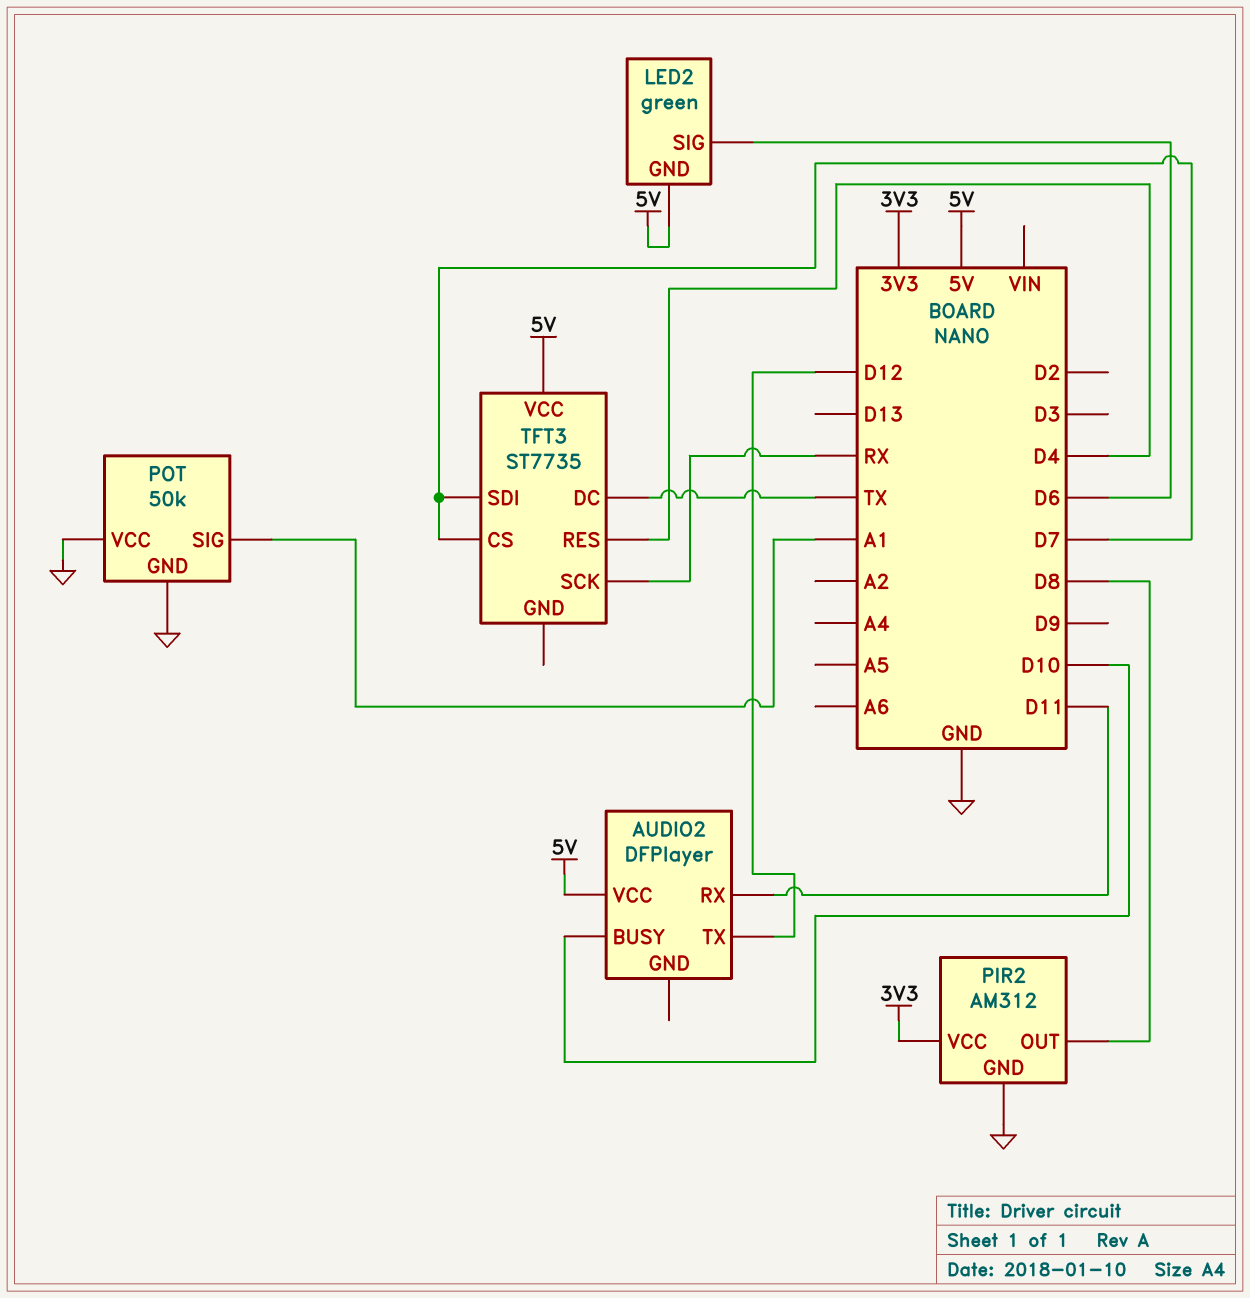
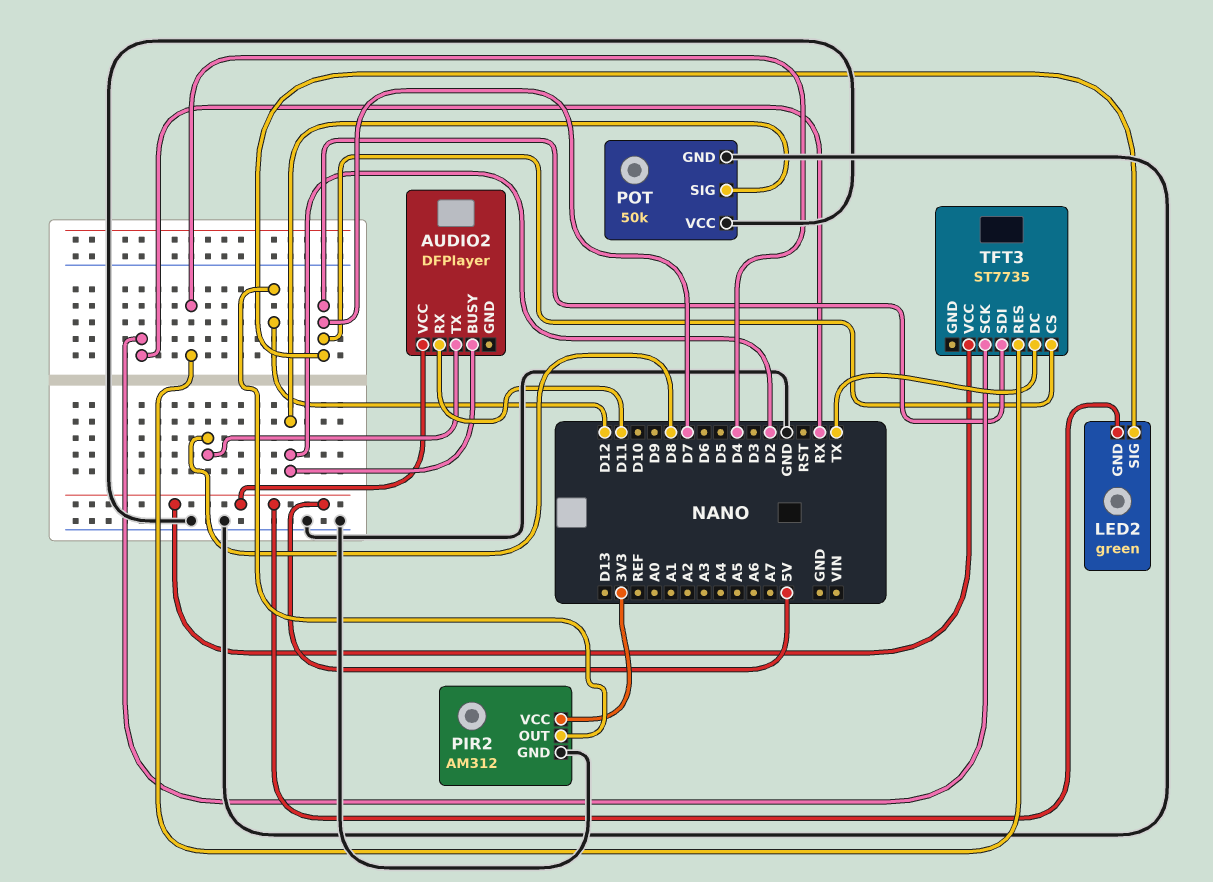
AUDIO2 pin BUSY: D10 -> D2
AUDIO2 pin TX: D12 -> D8
LED2 pin SIG: D6 -> D7
PIR2 pin OUT: D8 -> D12
POT pin SIG: A1 -> D2

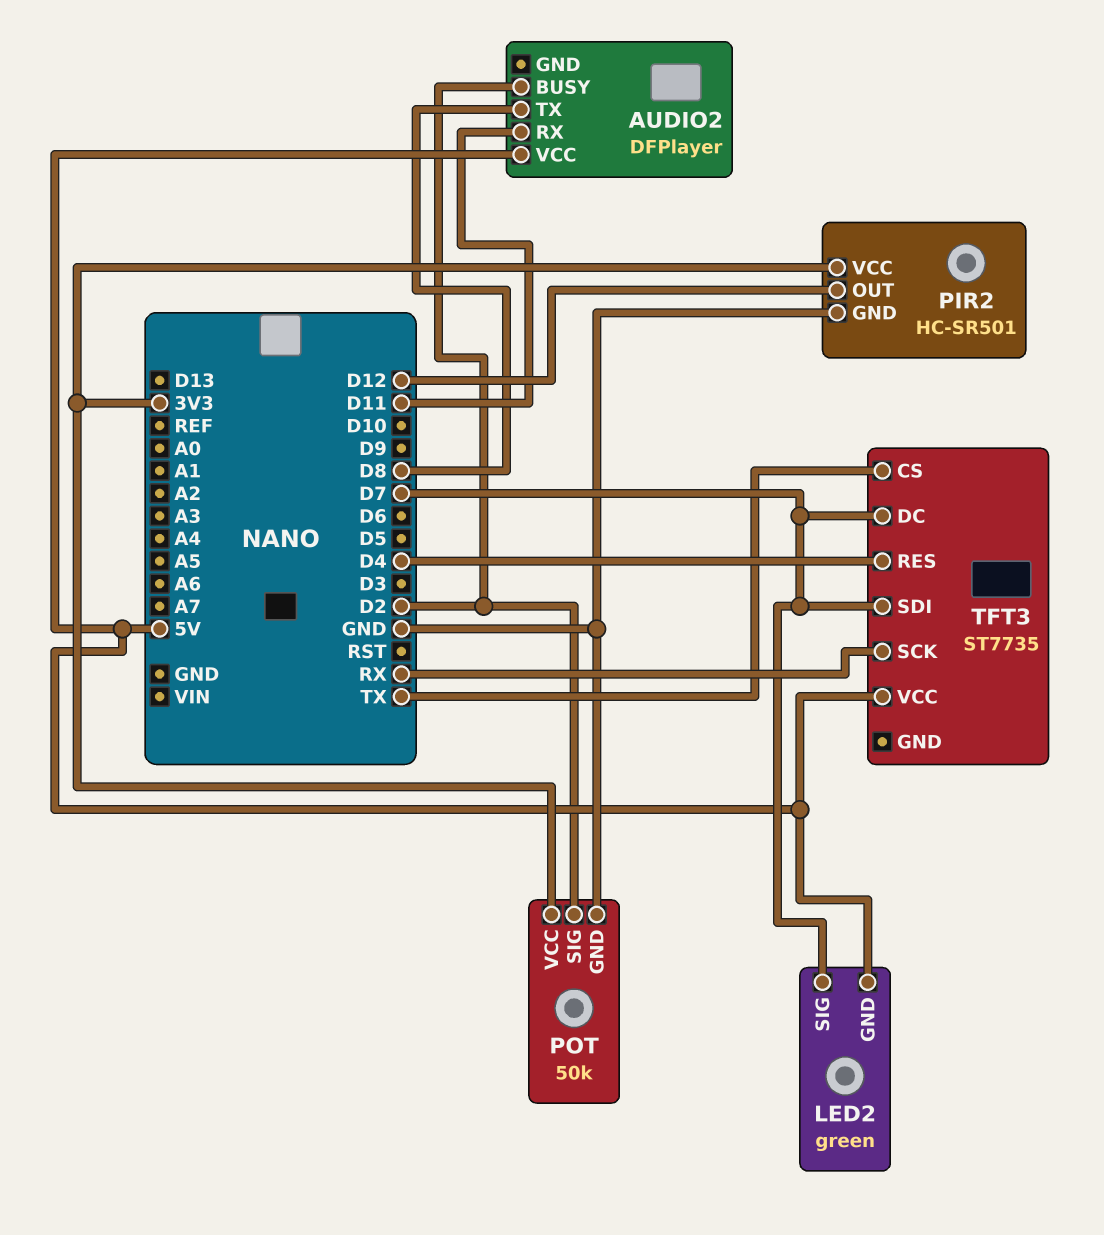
PIR2: AM312 -> HC-SR501
POT pin VCC: GND -> 3V3
TFT3 pin CS: D7 -> TX
TFT3 pin DC: TX -> D7

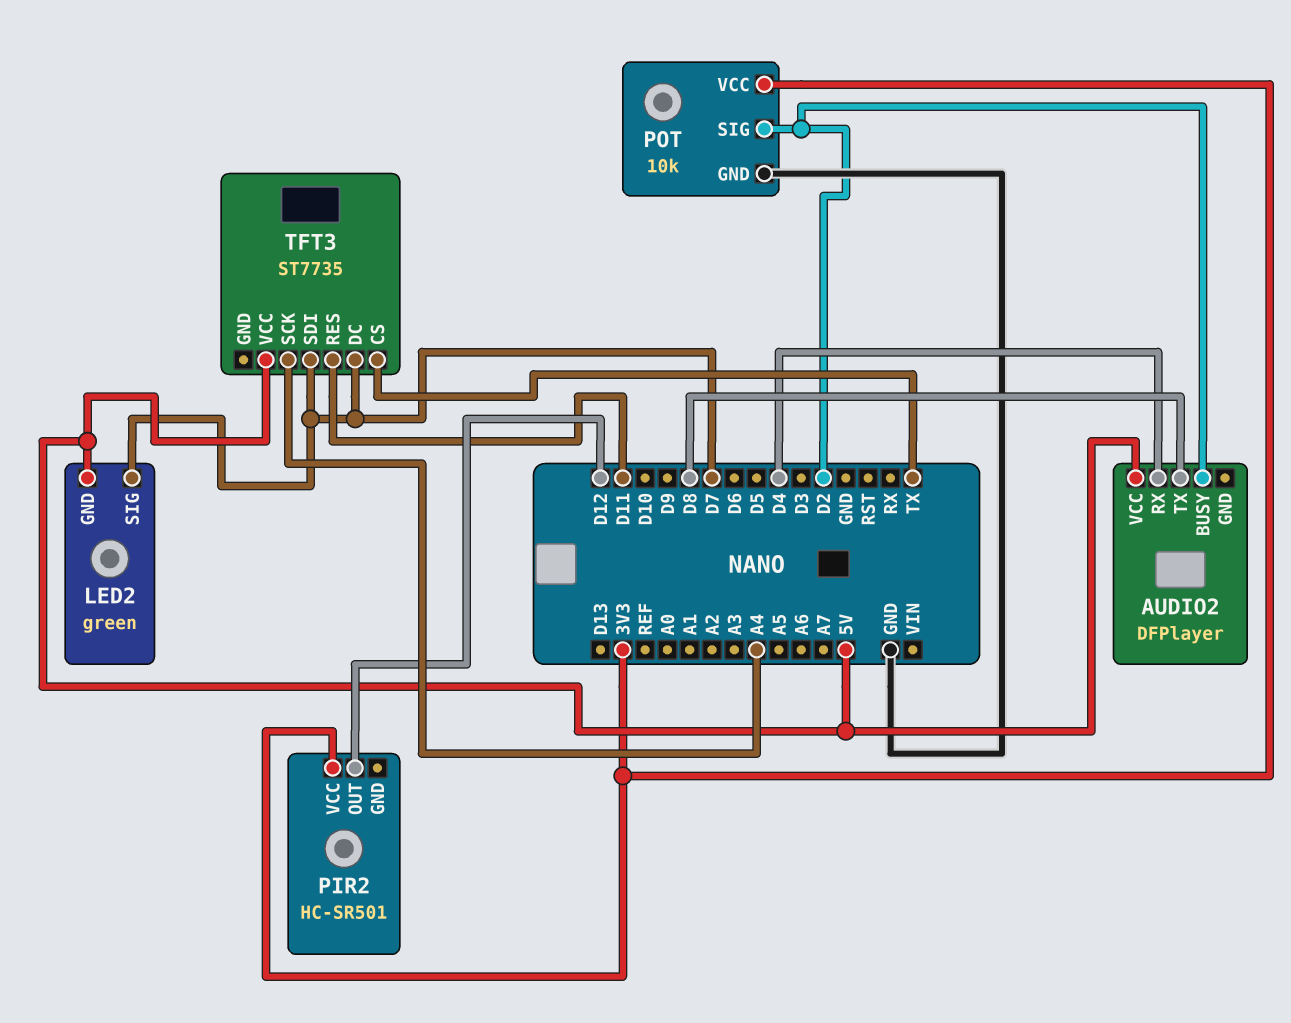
AUDIO2 pin RX: D11 -> D4
PIR2 pin GND: GND -> none
POT: 50k -> 10k
TFT3 pin RES: D4 -> D11
TFT3 pin SCK: RX -> A4

